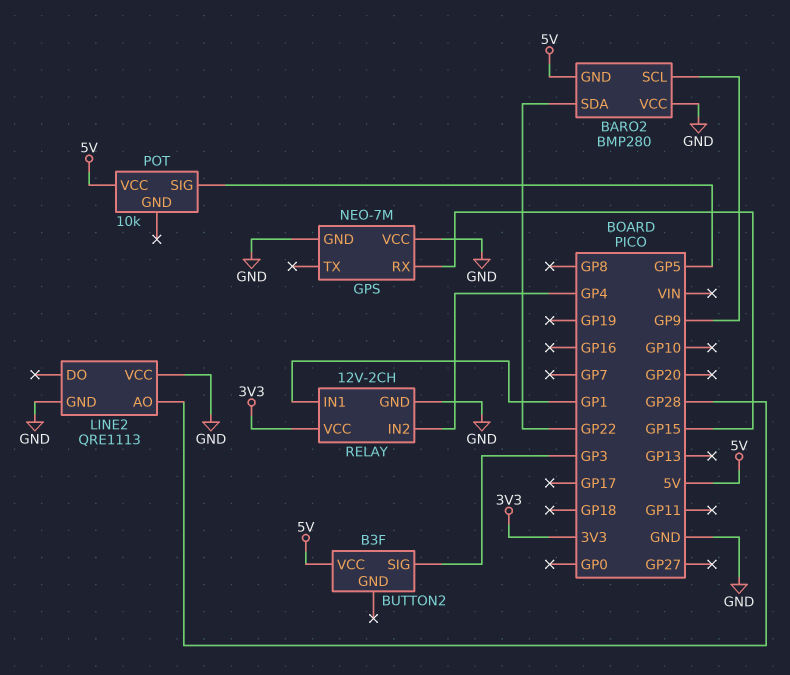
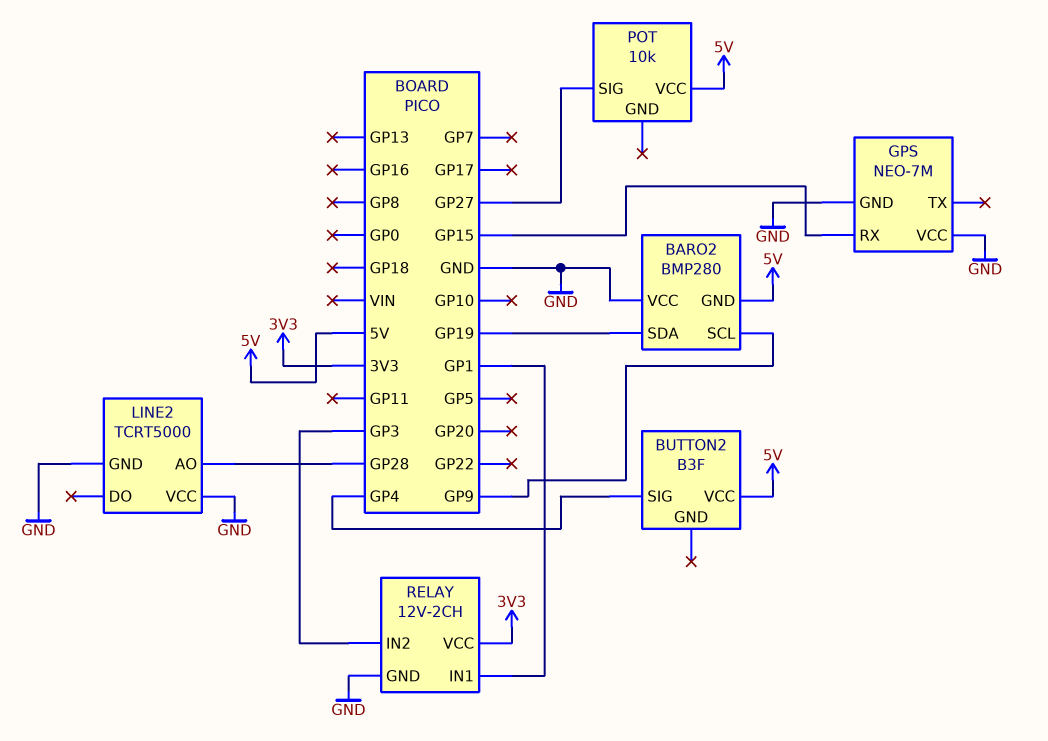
BARO2 pin SDA: GP22 -> GP19
BUTTON2 pin SIG: GP3 -> GP4
LINE2: QRE1113 -> TCRT5000
POT pin SIG: GP5 -> GP27
RELAY pin IN2: GP4 -> GP3

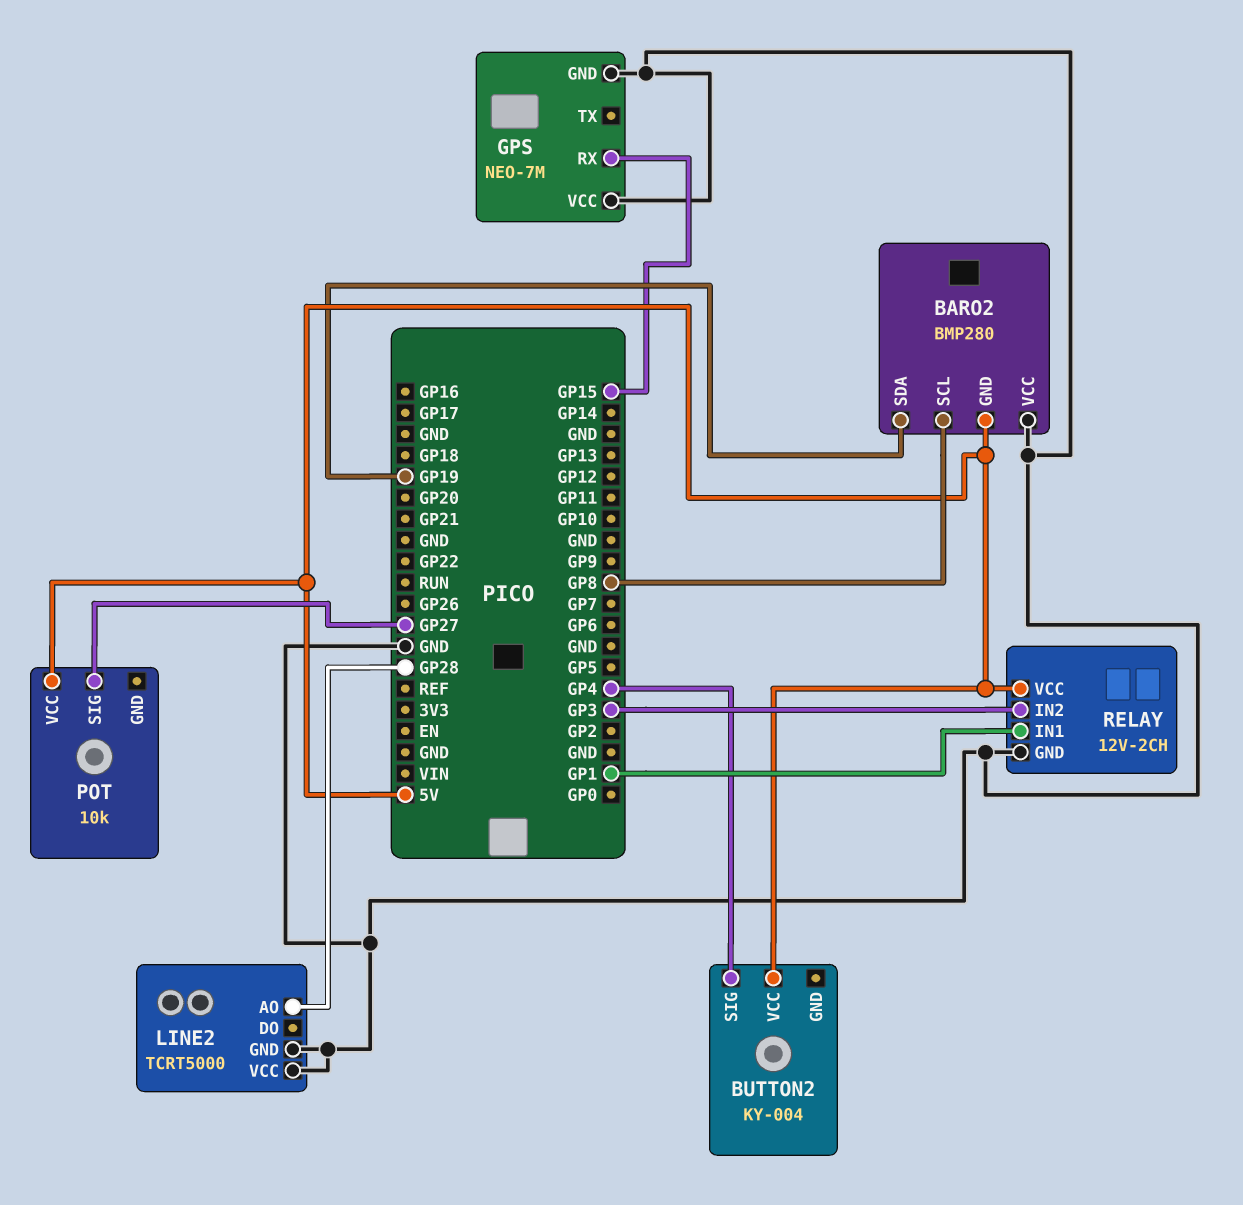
BARO2 pin SCL: GP9 -> GP8
BUTTON2: B3F -> KY-004
RELAY pin VCC: 3V3 -> 5V

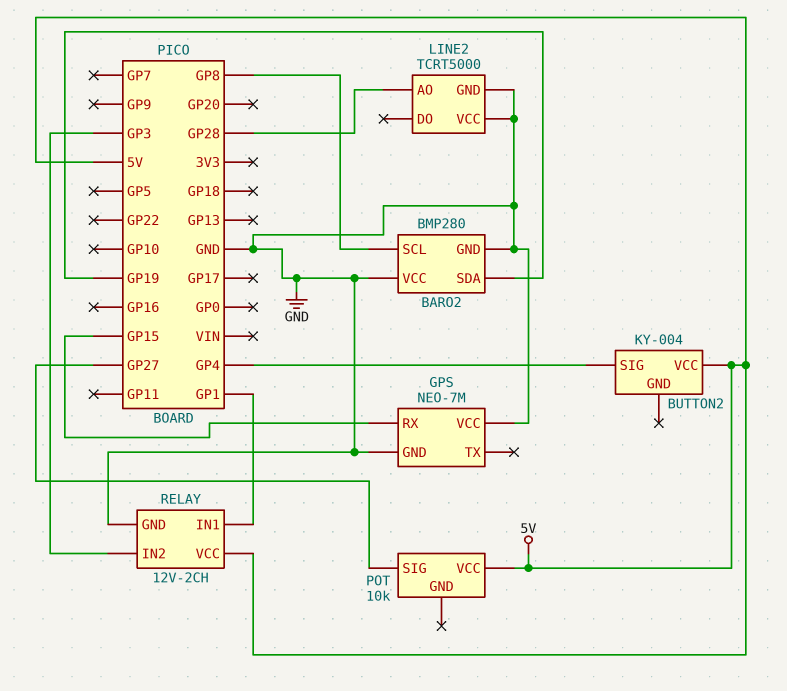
BARO2 pin GND: 5V -> GND

